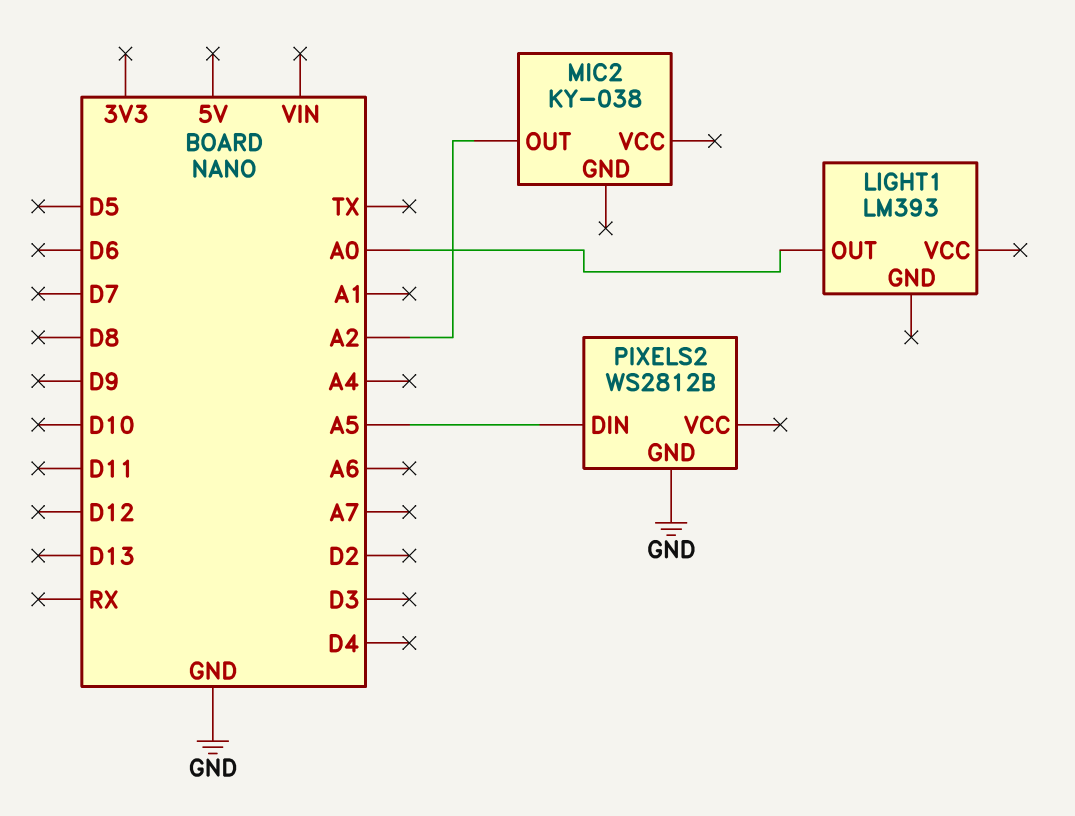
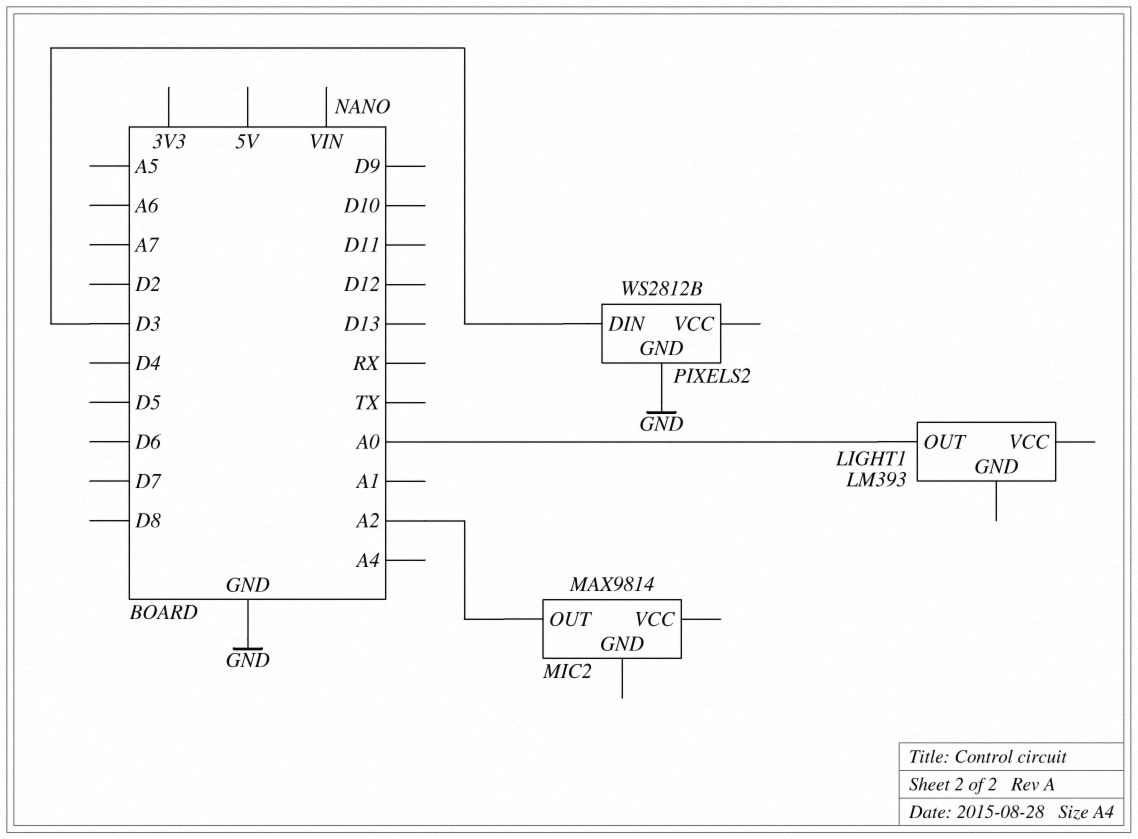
MIC2: KY-038 -> MAX9814
PIXELS2 pin DIN: A5 -> D3

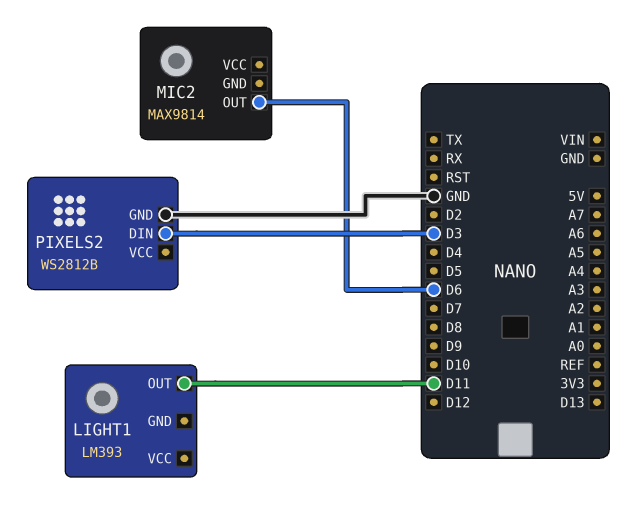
LIGHT1 pin OUT: A0 -> D11
MIC2 pin OUT: A2 -> D6

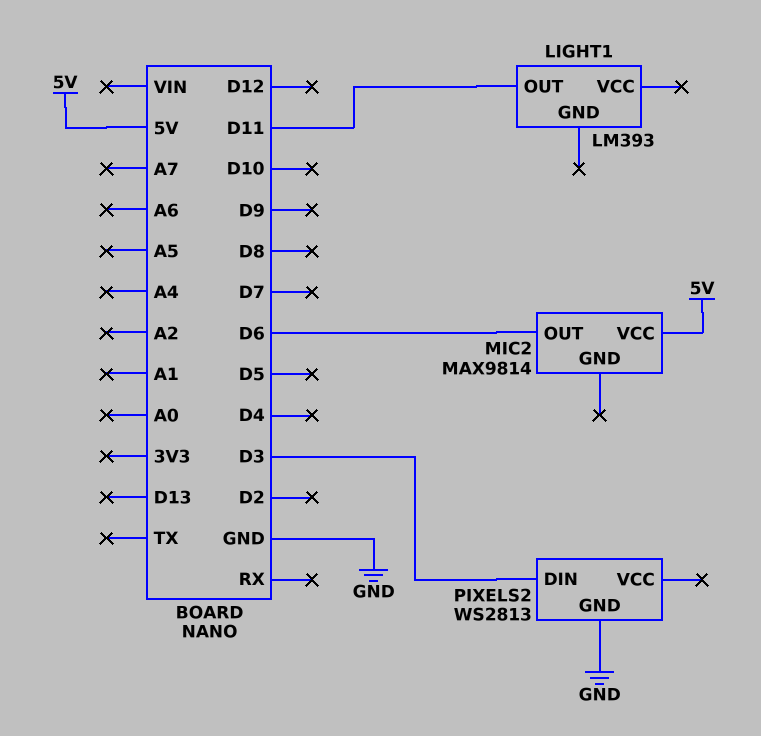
MIC2 pin VCC: none -> 5V
PIXELS2: WS2812B -> WS2813

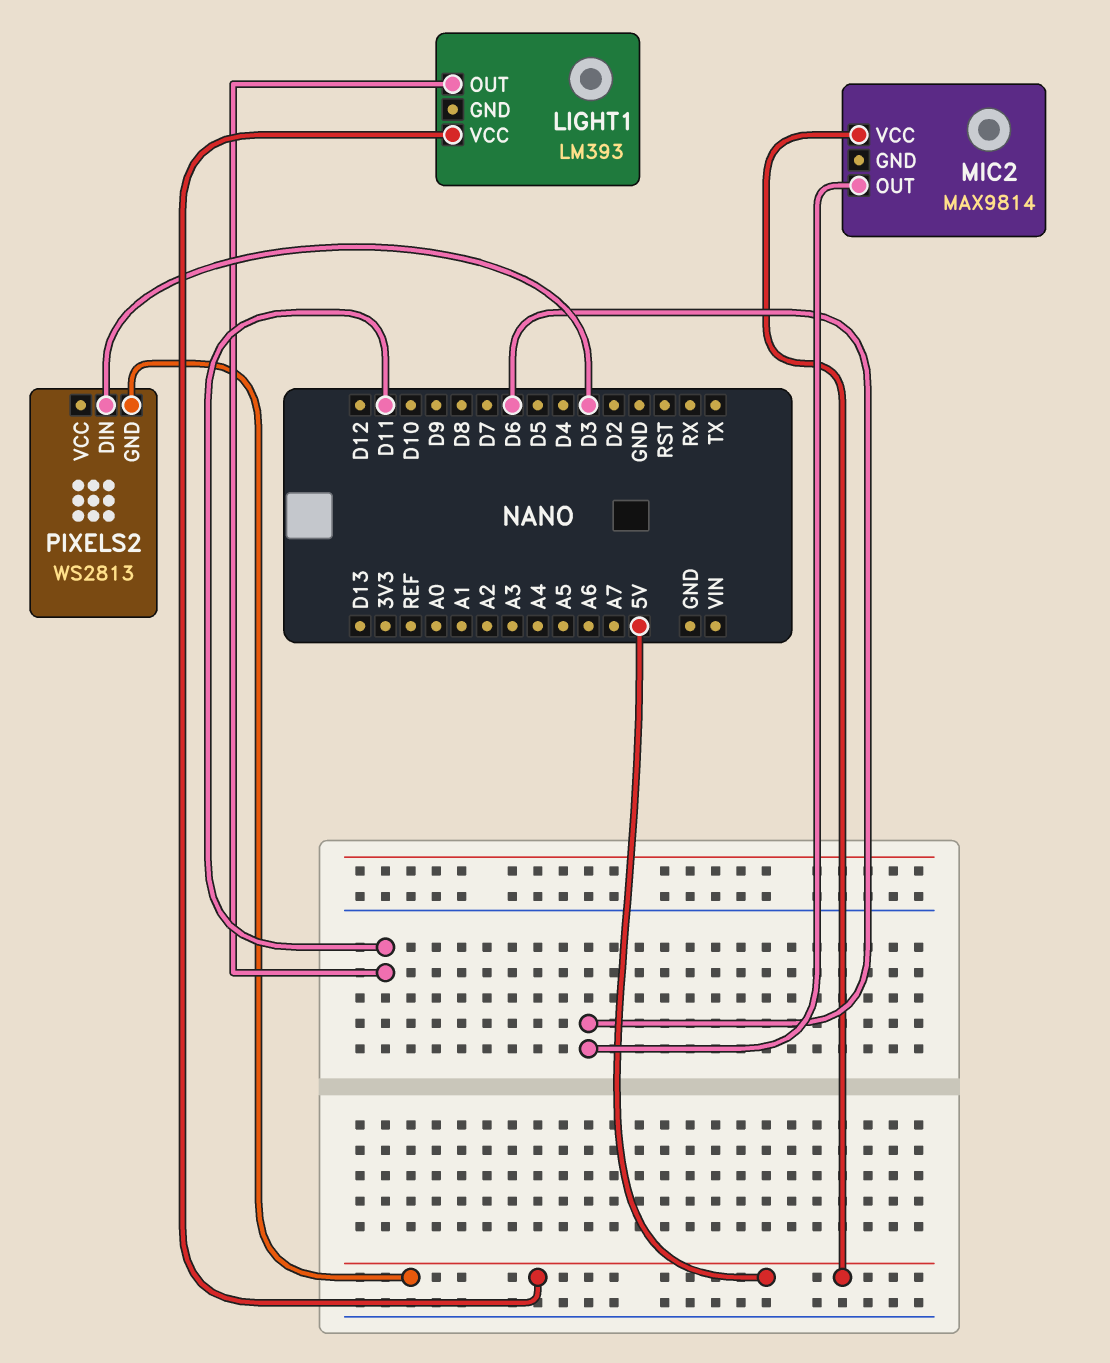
LIGHT1 pin VCC: none -> 5V
PIXELS2 pin GND: GND -> 5V

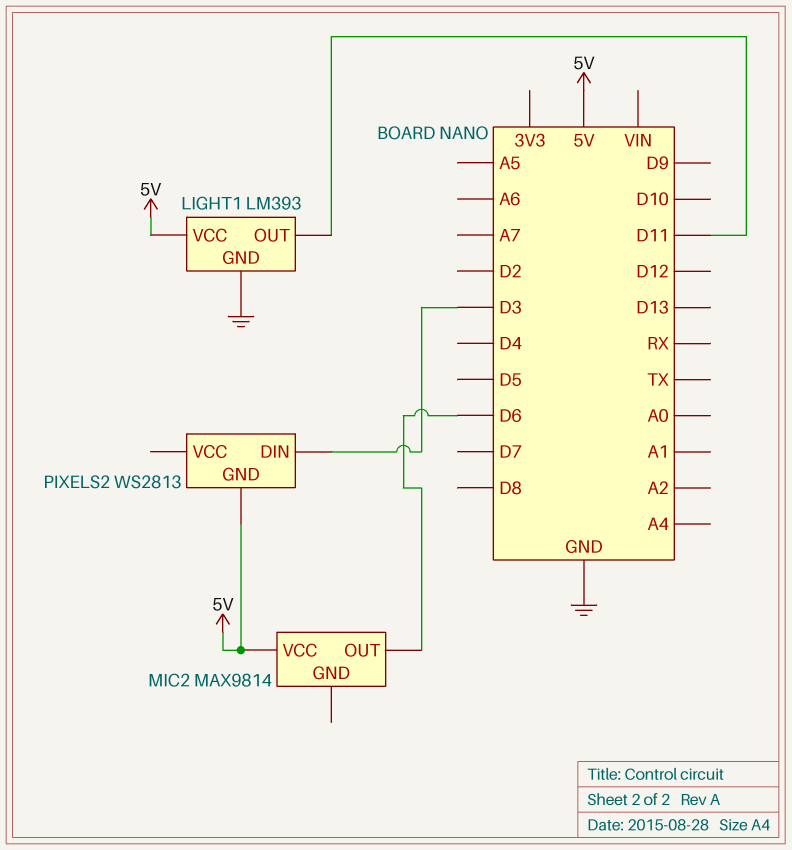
LIGHT1 pin GND: none -> GND

